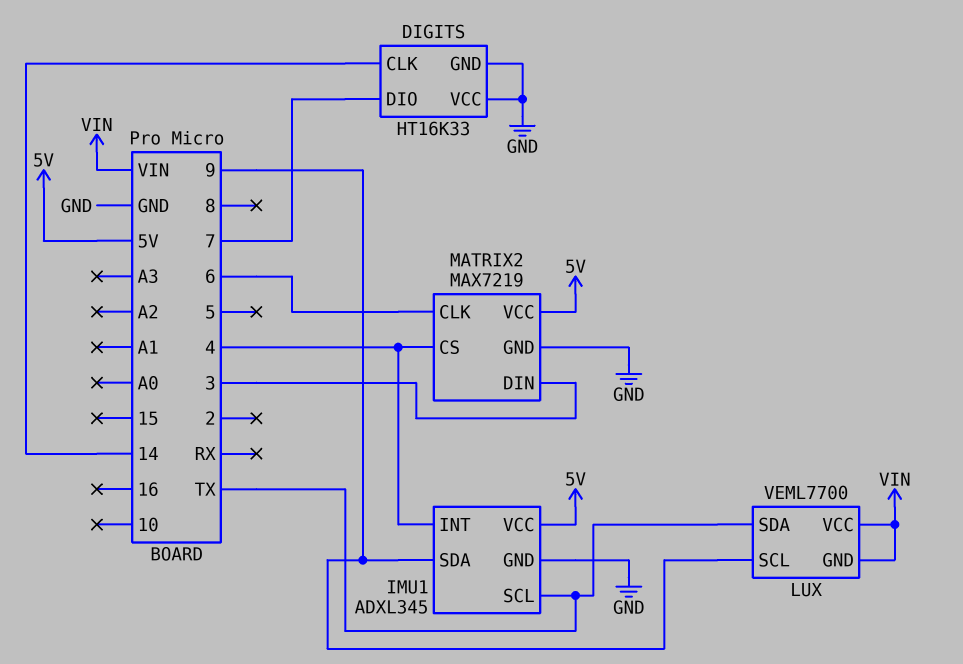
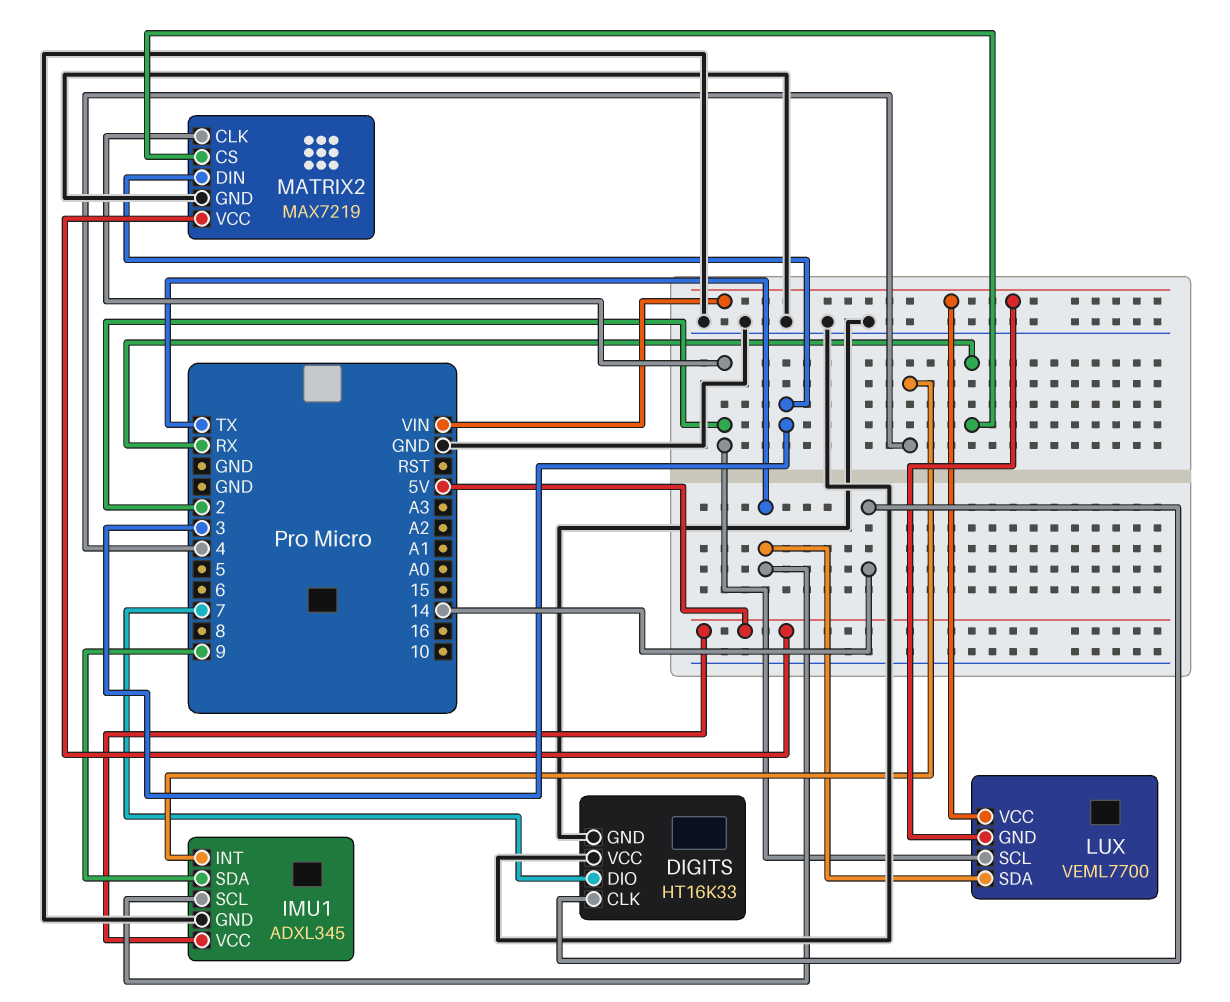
LUX pin SCL: 9 -> 2
MATRIX2 pin CLK: 6 -> 2
MATRIX2 pin CS: 4 -> RX

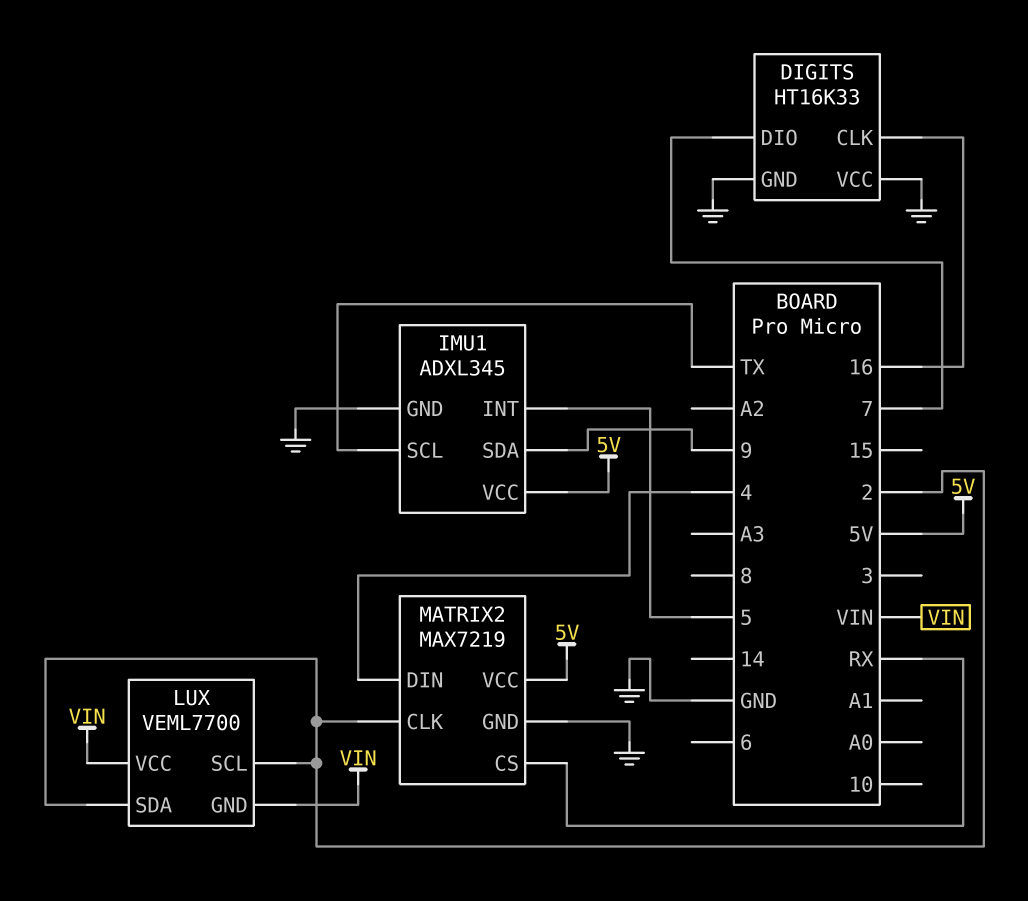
DIGITS pin CLK: 14 -> 16
IMU1 pin INT: 4 -> 5
LUX pin SDA: TX -> 2
MATRIX2 pin DIN: 3 -> 4

